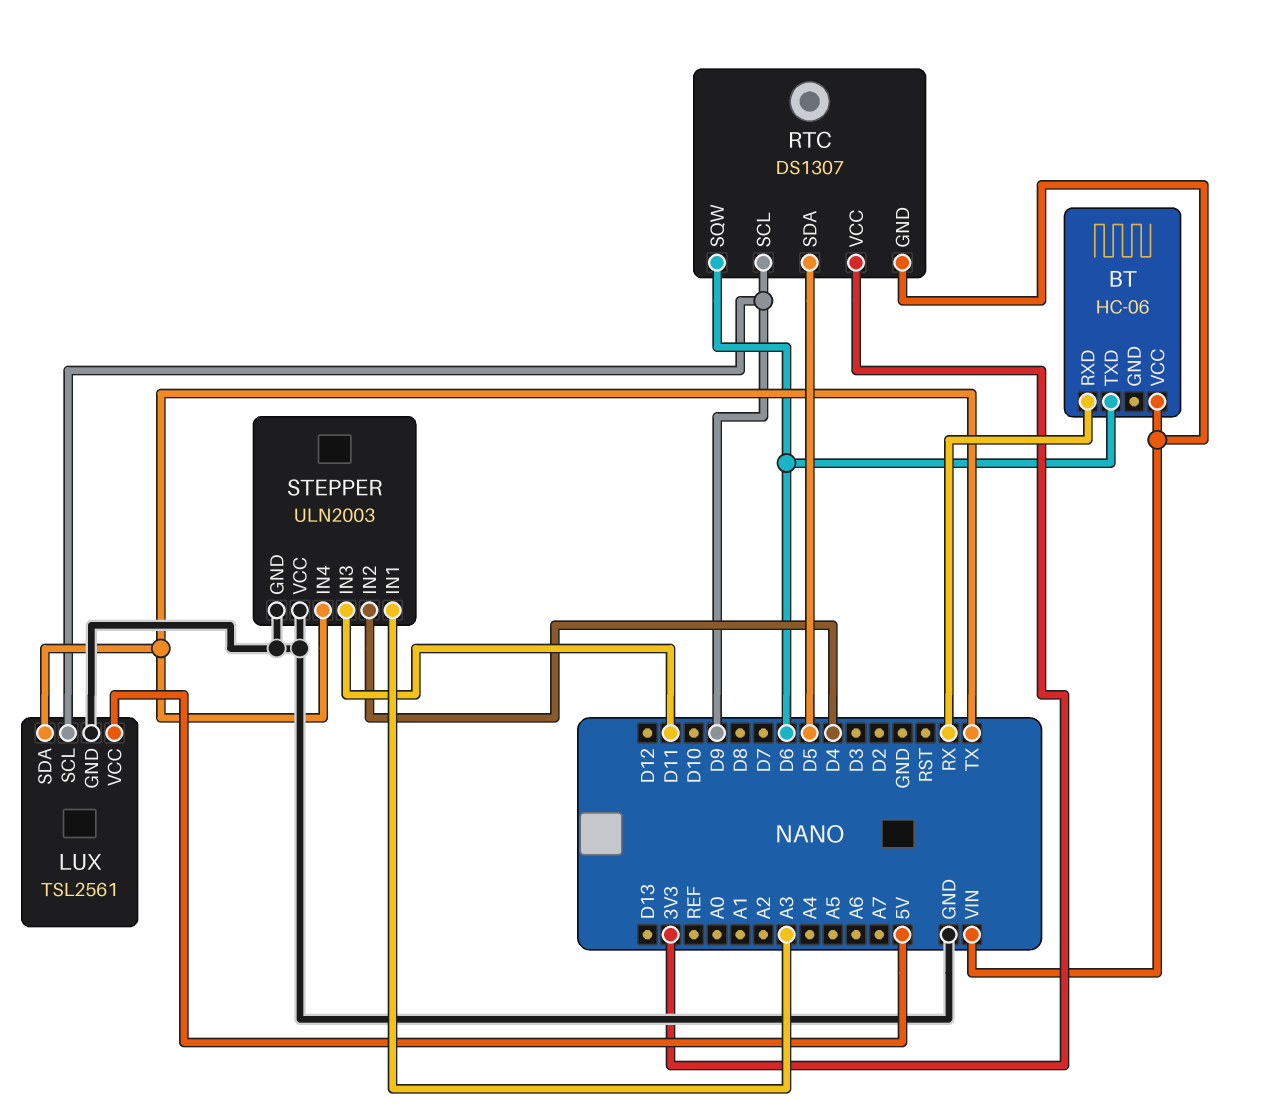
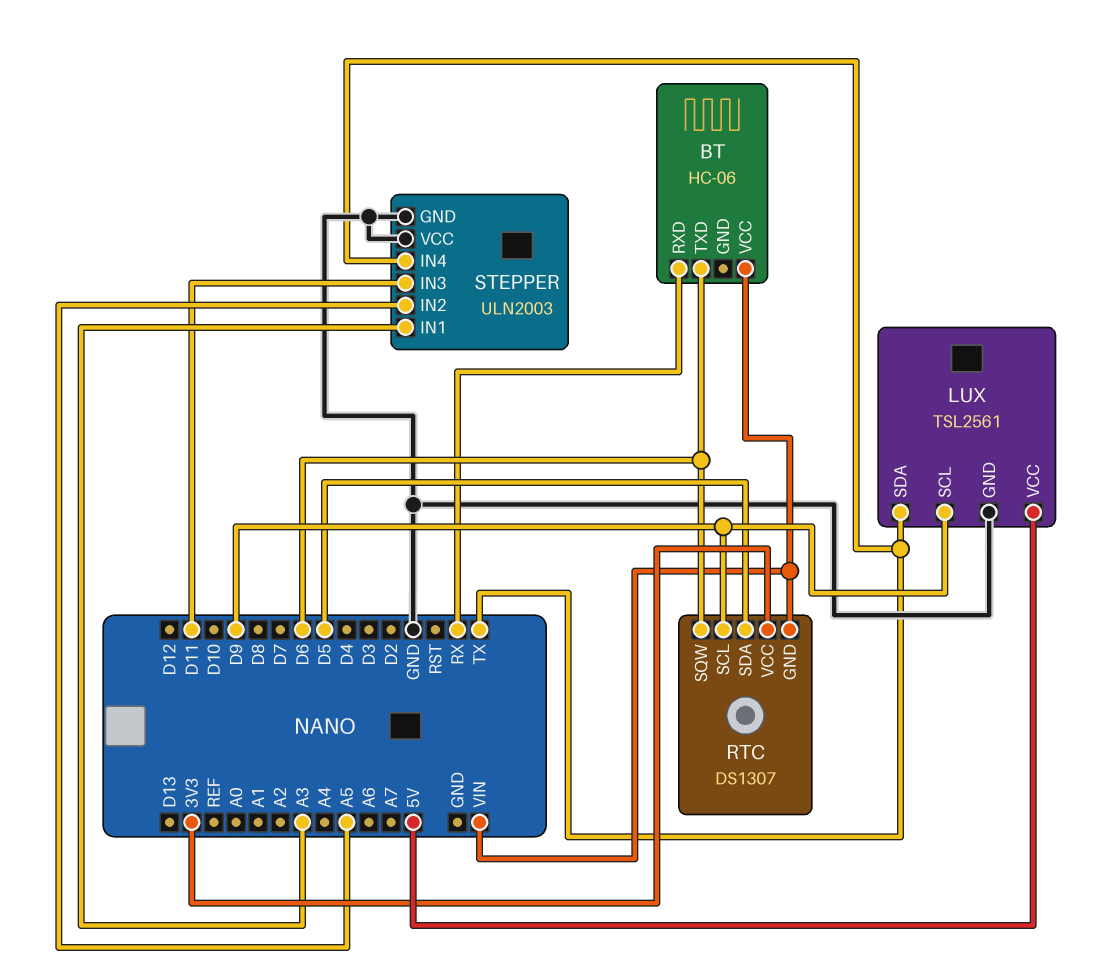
STEPPER pin IN2: D4 -> A5

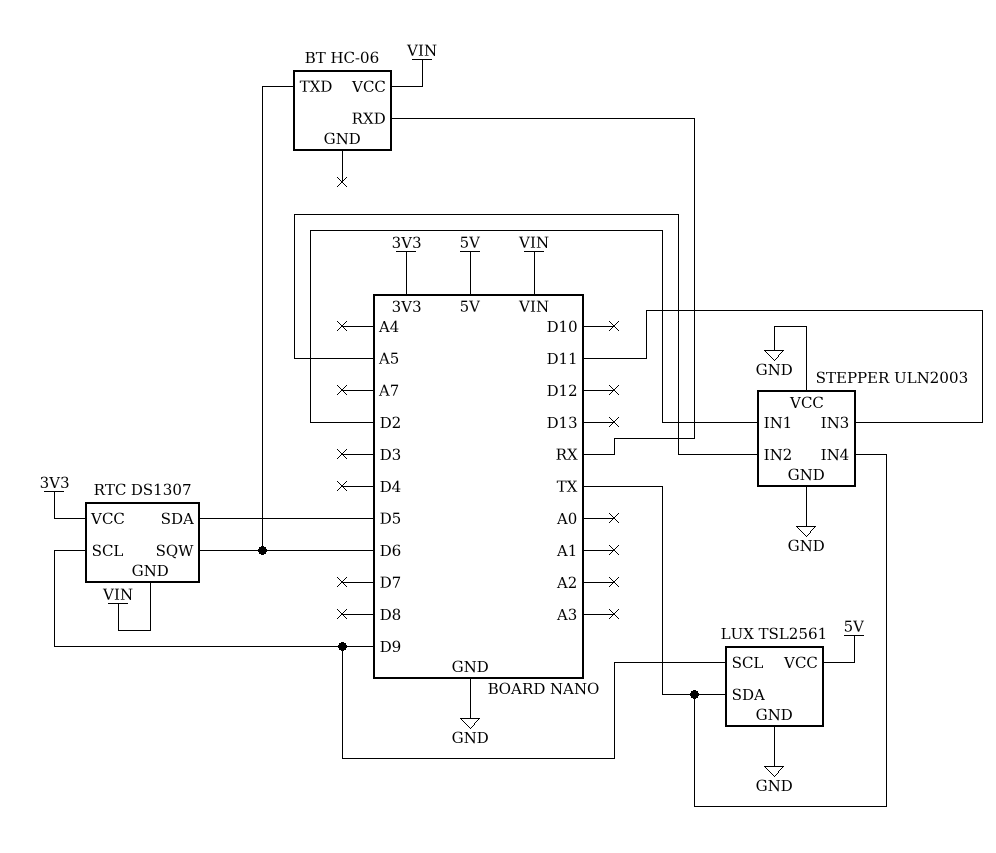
STEPPER pin IN1: A3 -> D2

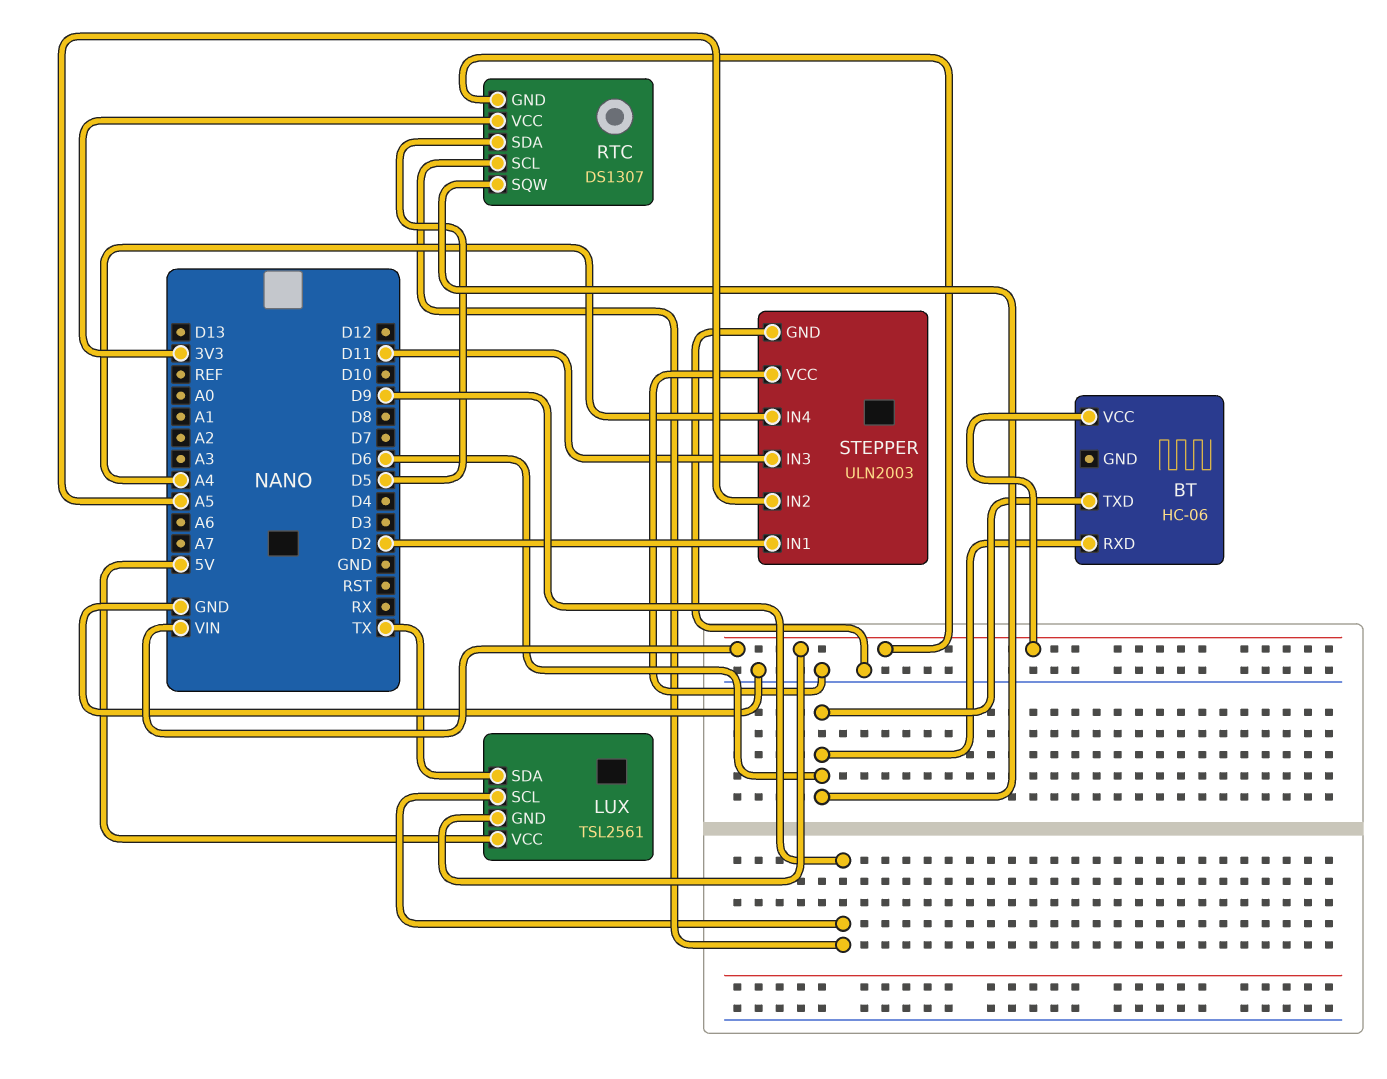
BT pin RXD: RX -> D6
LUX pin GND: GND -> VIN
STEPPER pin IN4: TX -> A4

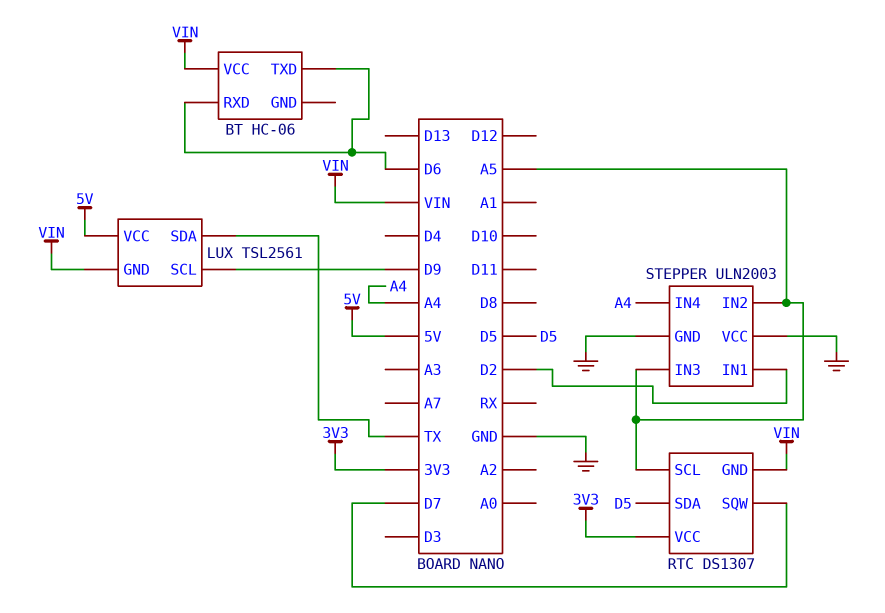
RTC pin SCL: D9 -> A5
RTC pin SQW: D6 -> D7
STEPPER pin IN3: D11 -> A5

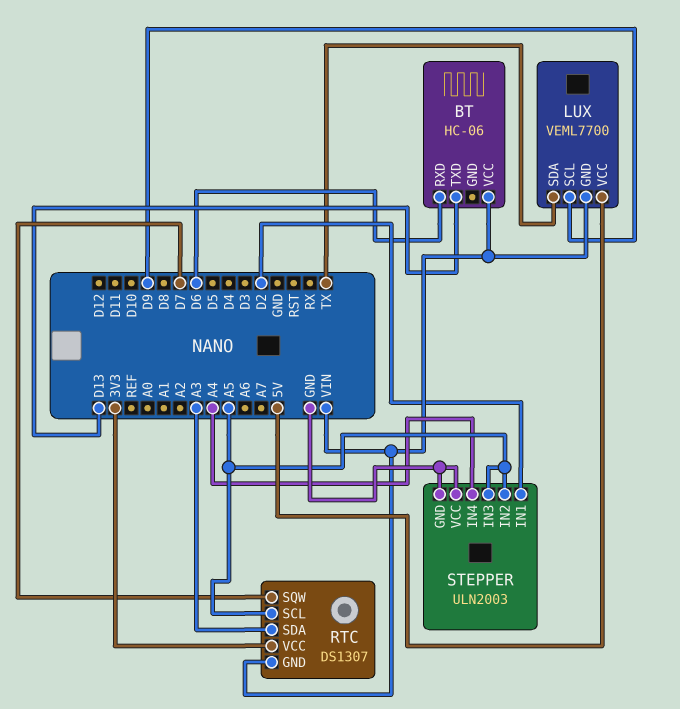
BT pin TXD: D6 -> D13
LUX: TSL2561 -> VEML7700
RTC pin SDA: D5 -> A3

